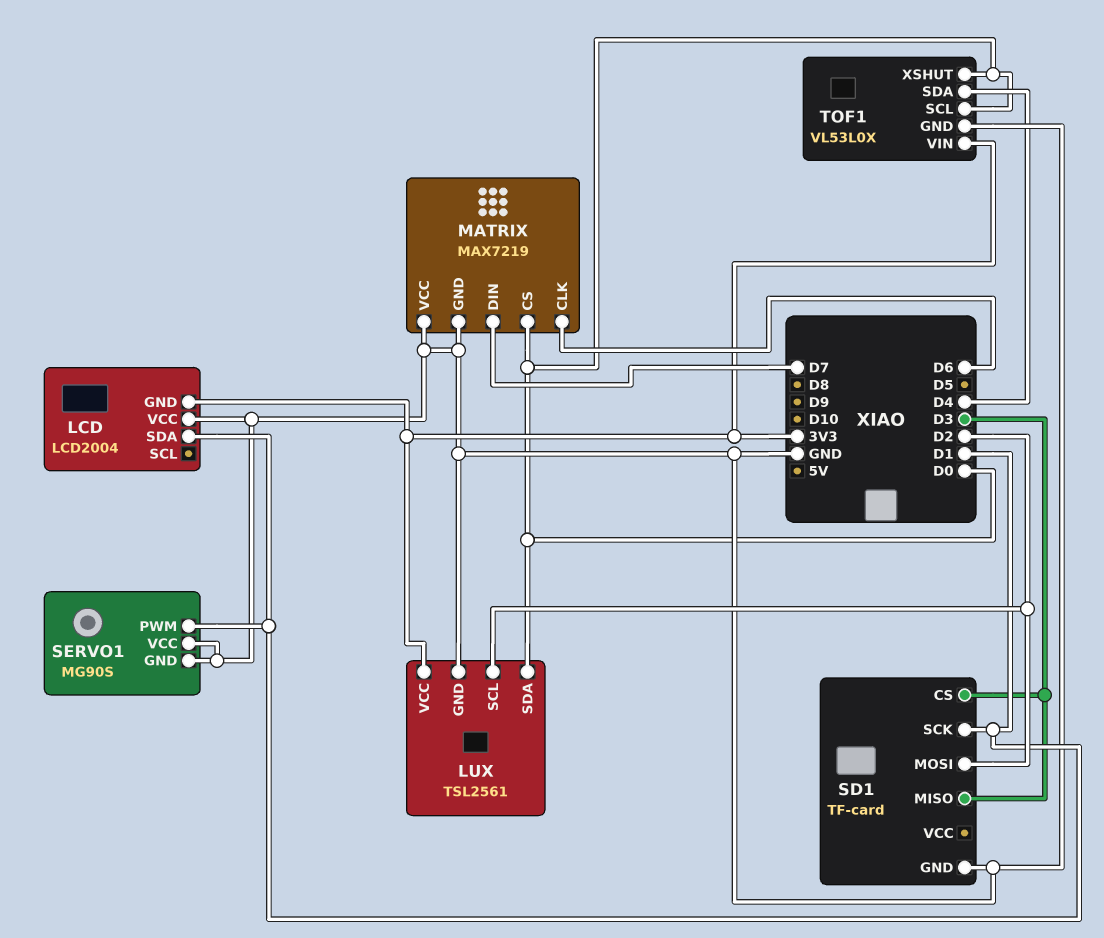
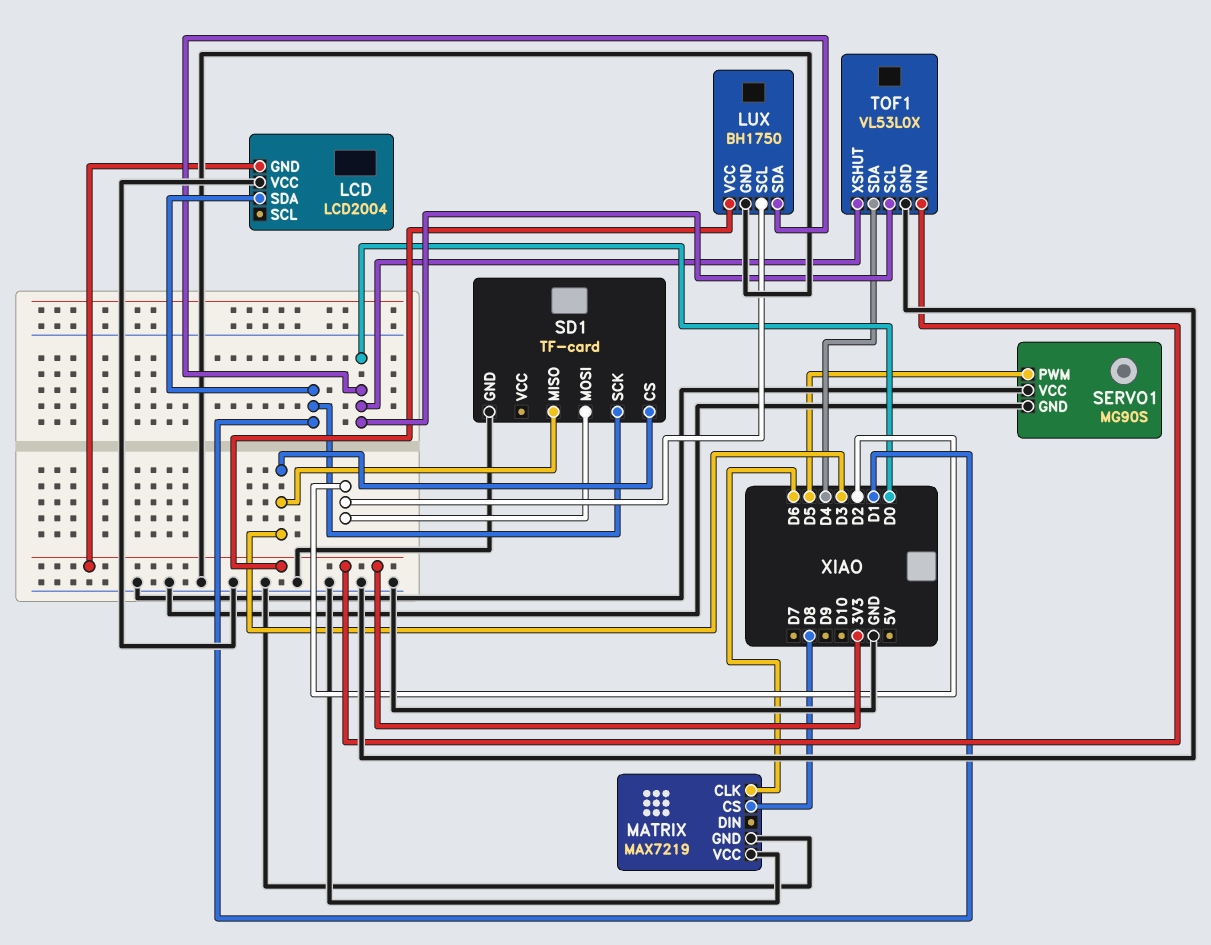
LUX: TSL2561 -> BH1750
MATRIX pin CS: D0 -> D8
MATRIX pin DIN: D7 -> none
SERVO1 pin PWM: D1 -> D5

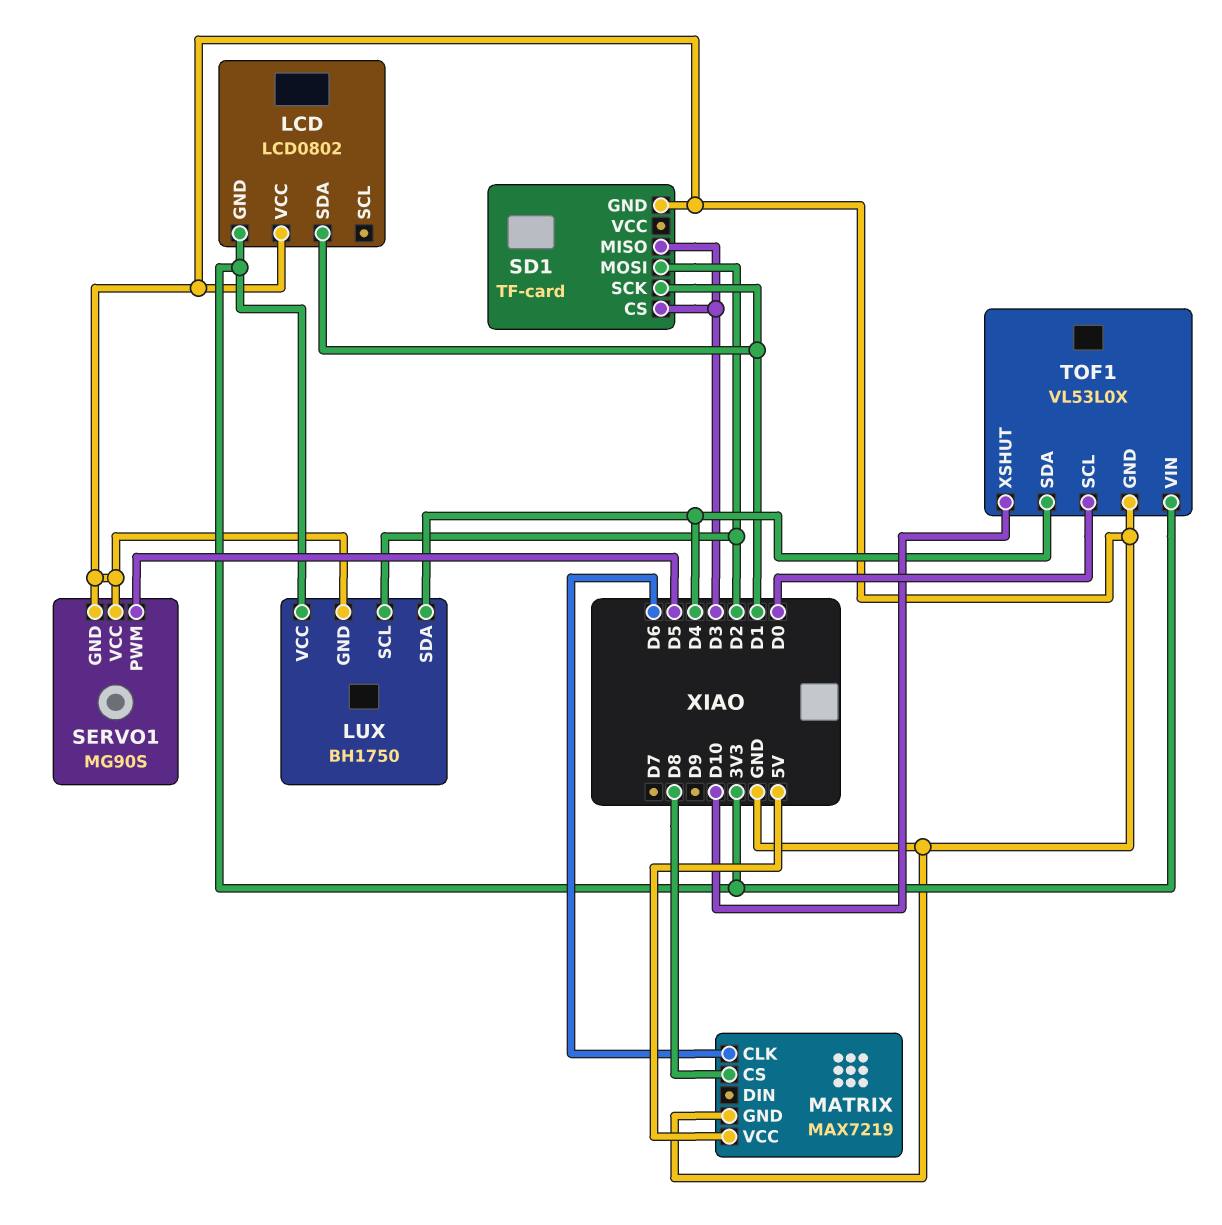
LCD: LCD2004 -> LCD0802
LUX pin SDA: D0 -> D4
MATRIX pin VCC: GND -> 5V
TOF1 pin XSHUT: D0 -> D10

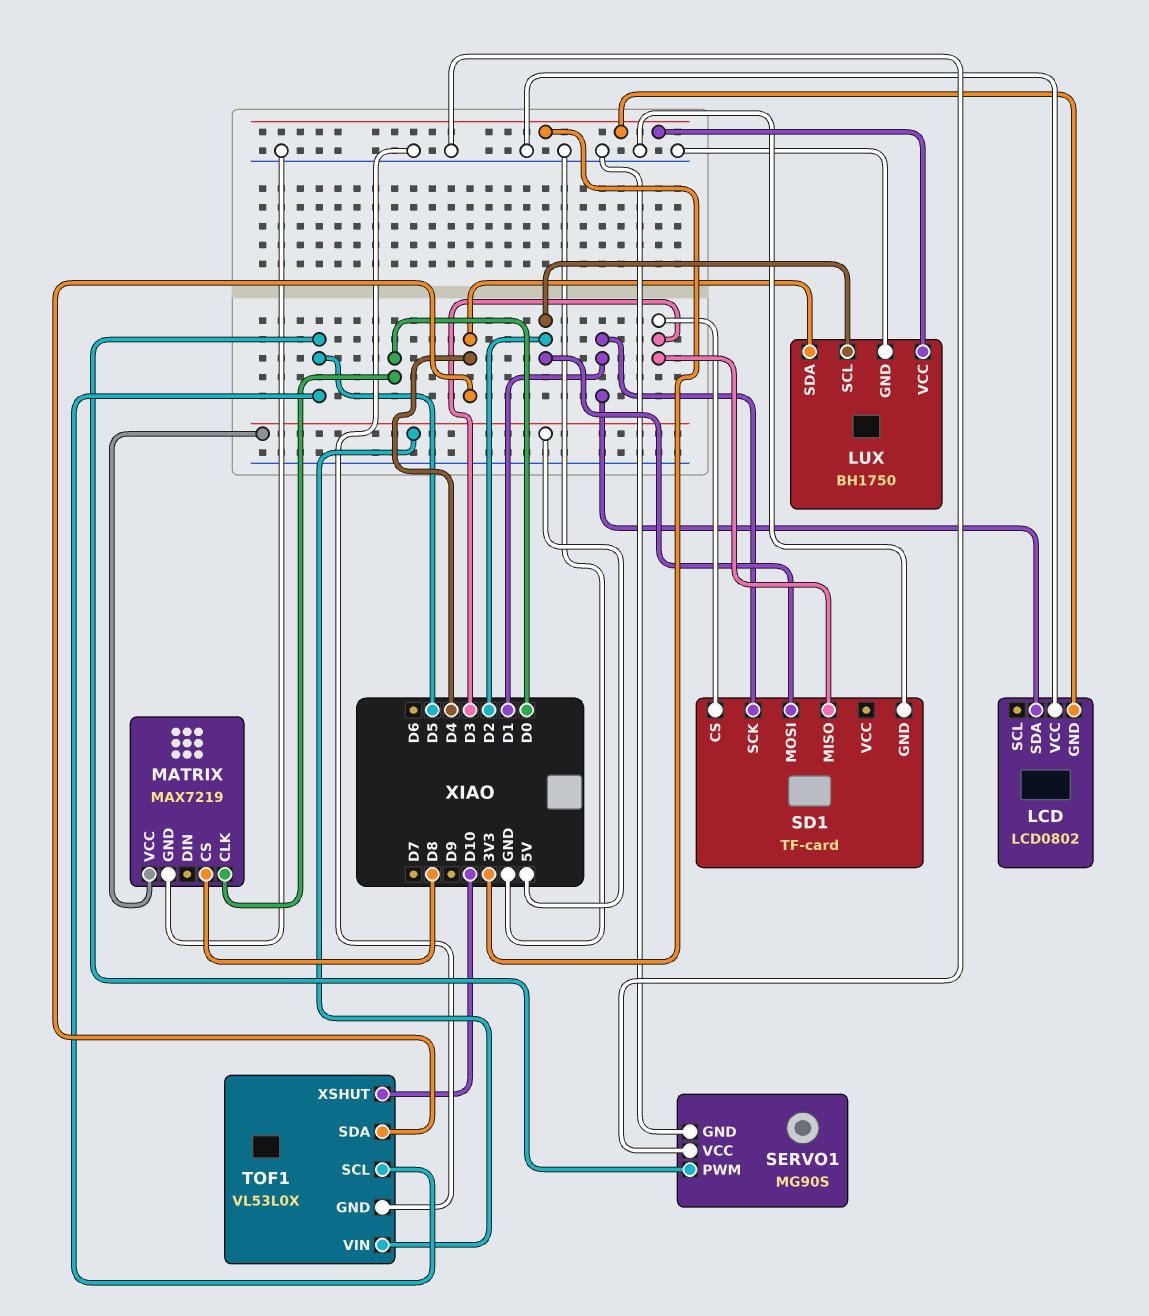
MATRIX pin CLK: D6 -> D0
TOF1 pin SCL: D0 -> D5
TOF1 pin VIN: 3V3 -> 5V

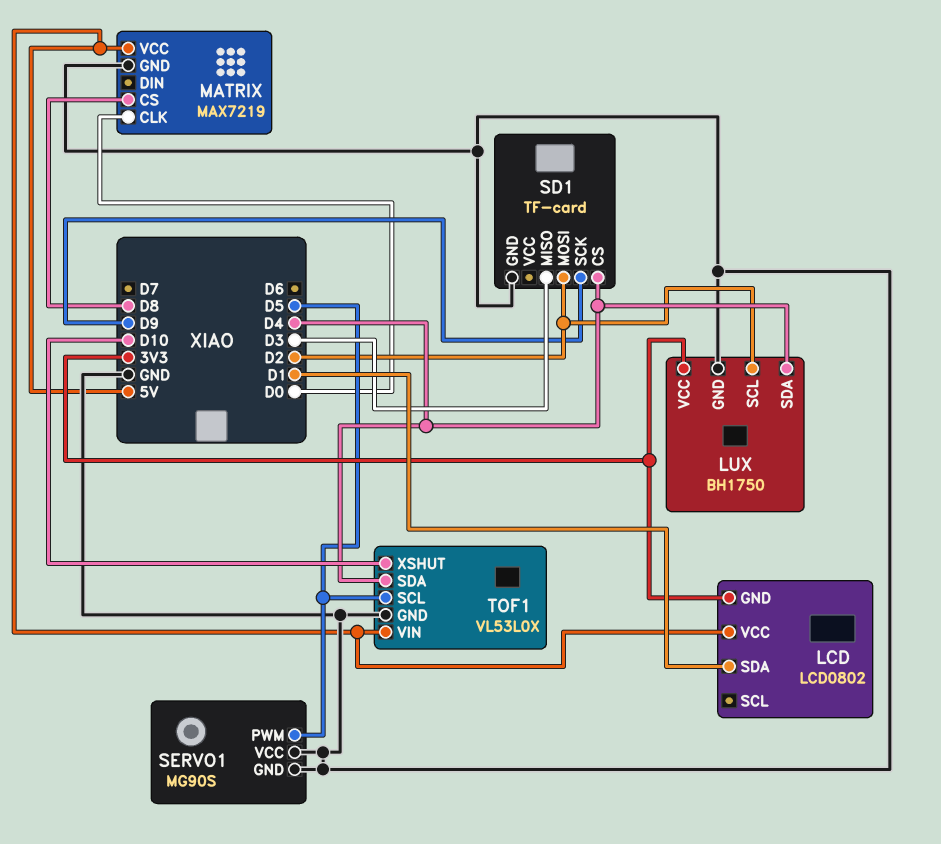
LCD pin VCC: GND -> 5V
SD1 pin CS: D3 -> D4
SD1 pin SCK: D1 -> D9

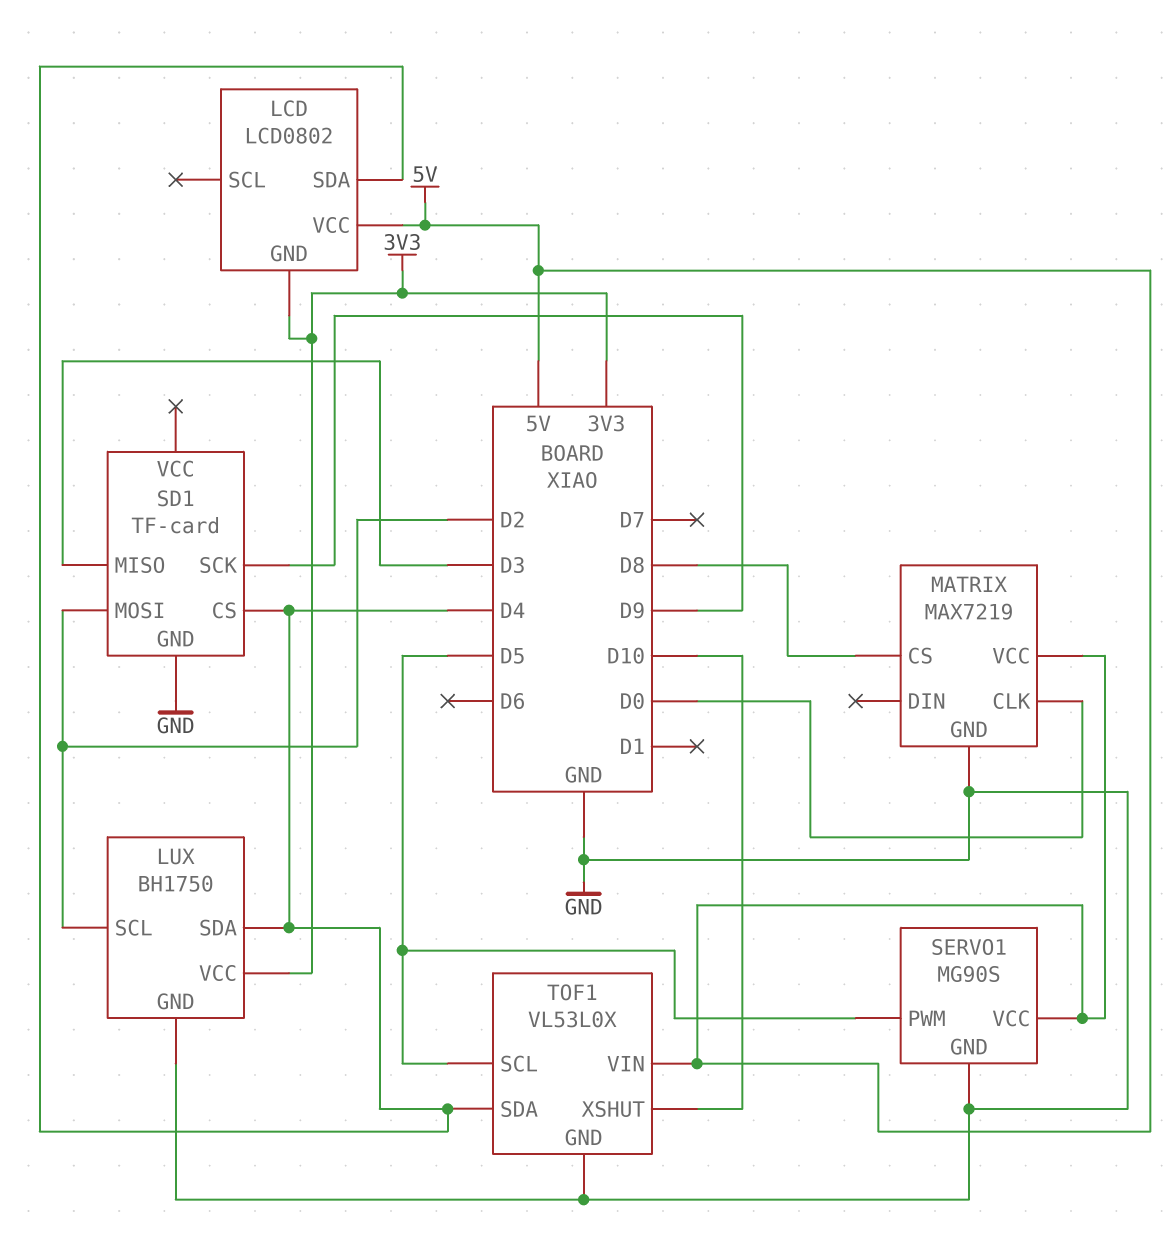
LCD pin SDA: D1 -> D4
SERVO1 pin VCC: GND -> 5V

